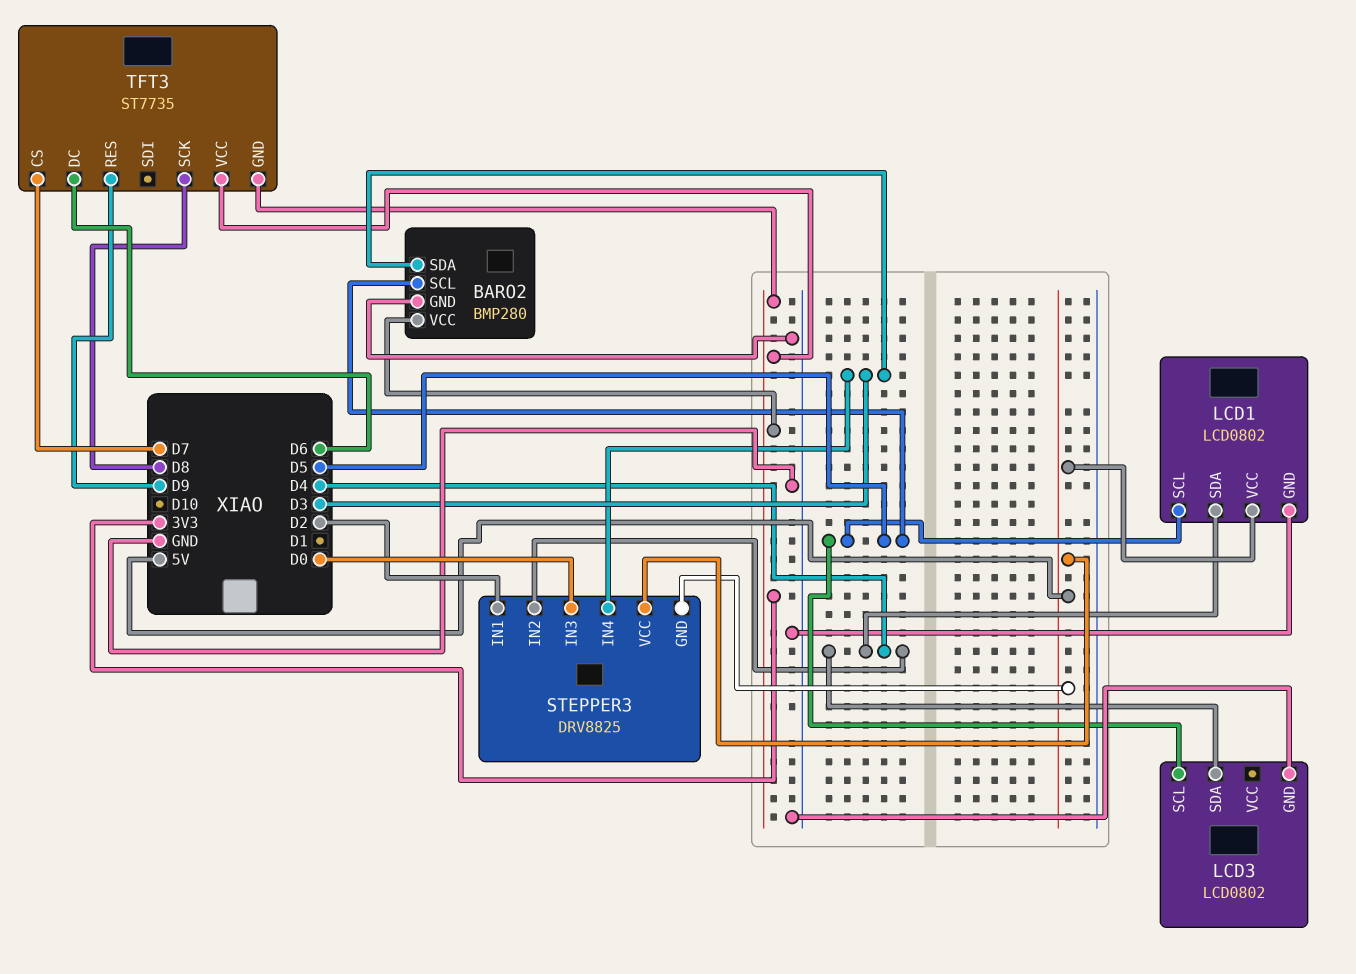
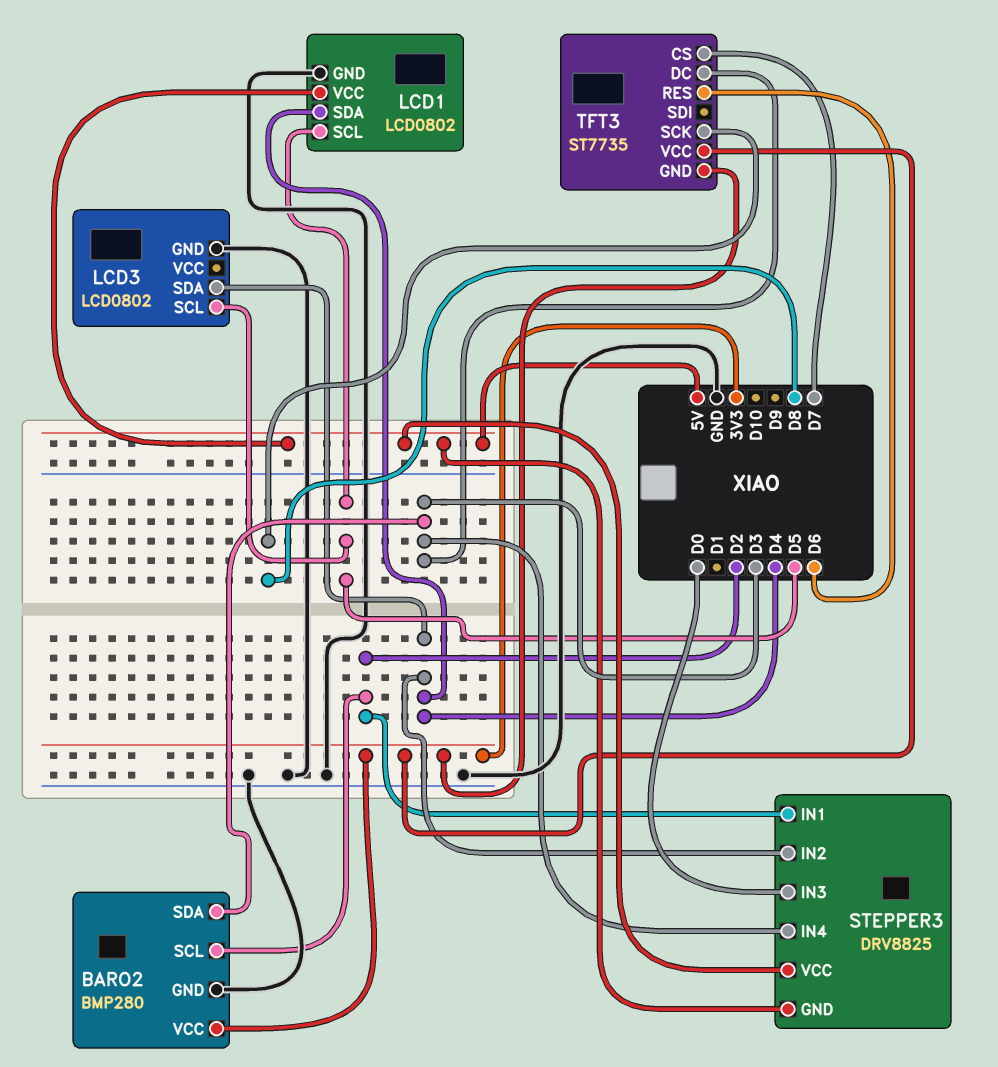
BARO2 pin SCL: D5 -> D2
TFT3 pin DC: D6 -> D3
TFT3 pin RES: D9 -> D6

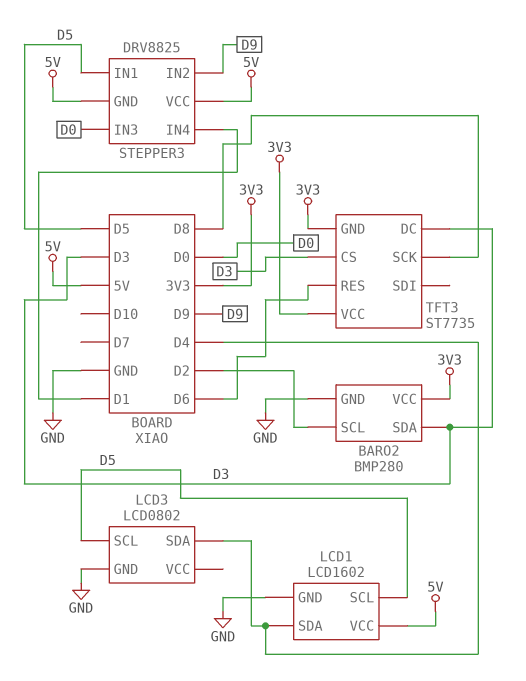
LCD1: LCD0802 -> LCD1602
STEPPER3 pin IN1: D2 -> D5
STEPPER3 pin IN2: D4 -> D9
STEPPER3 pin IN4: D3 -> D1
TFT3 pin CS: D7 -> D3

